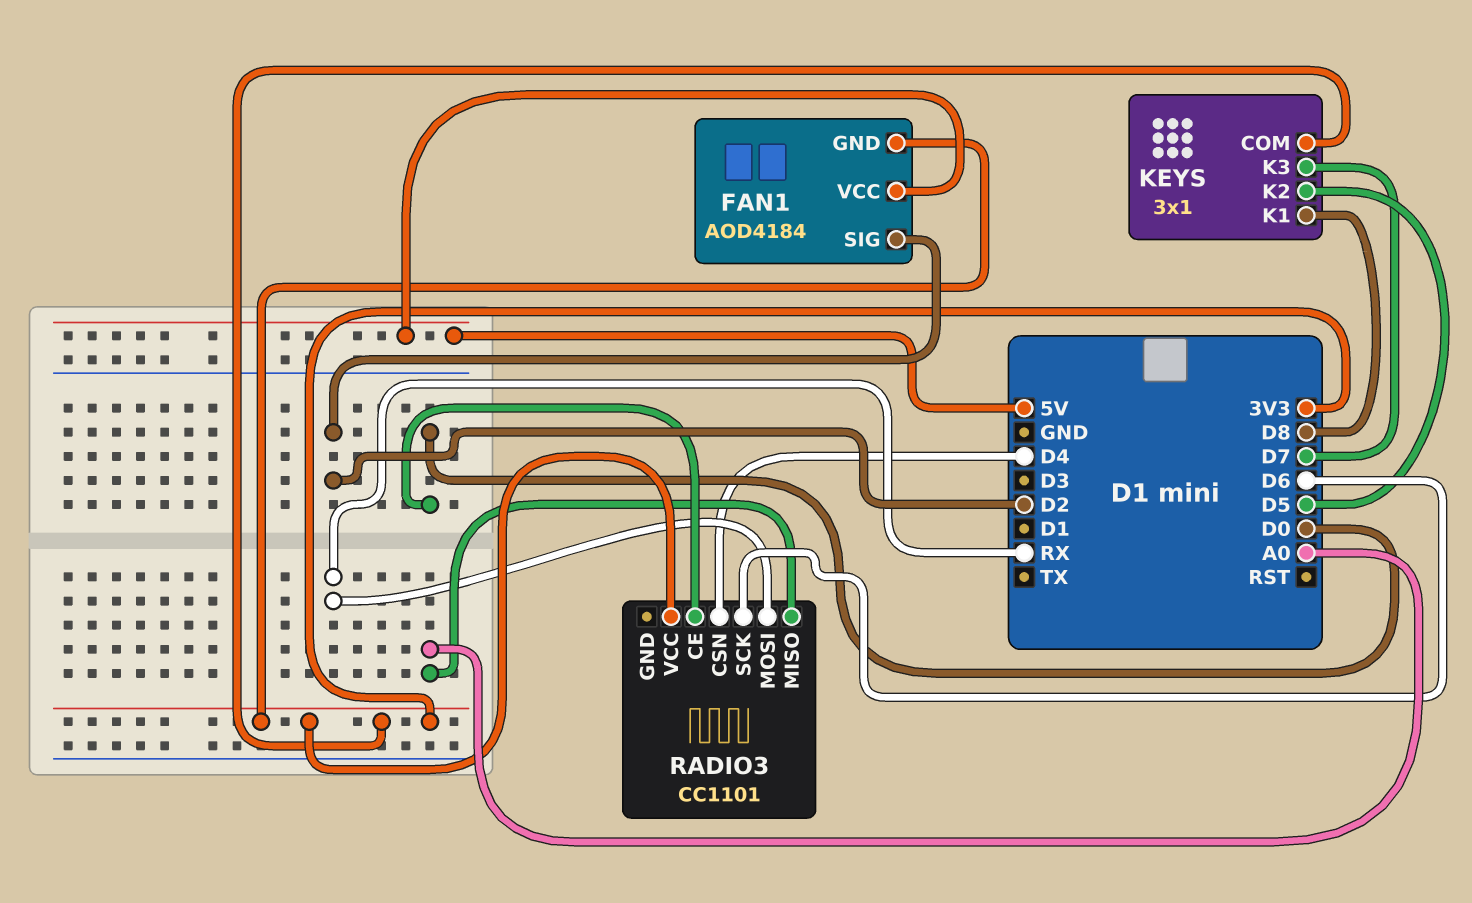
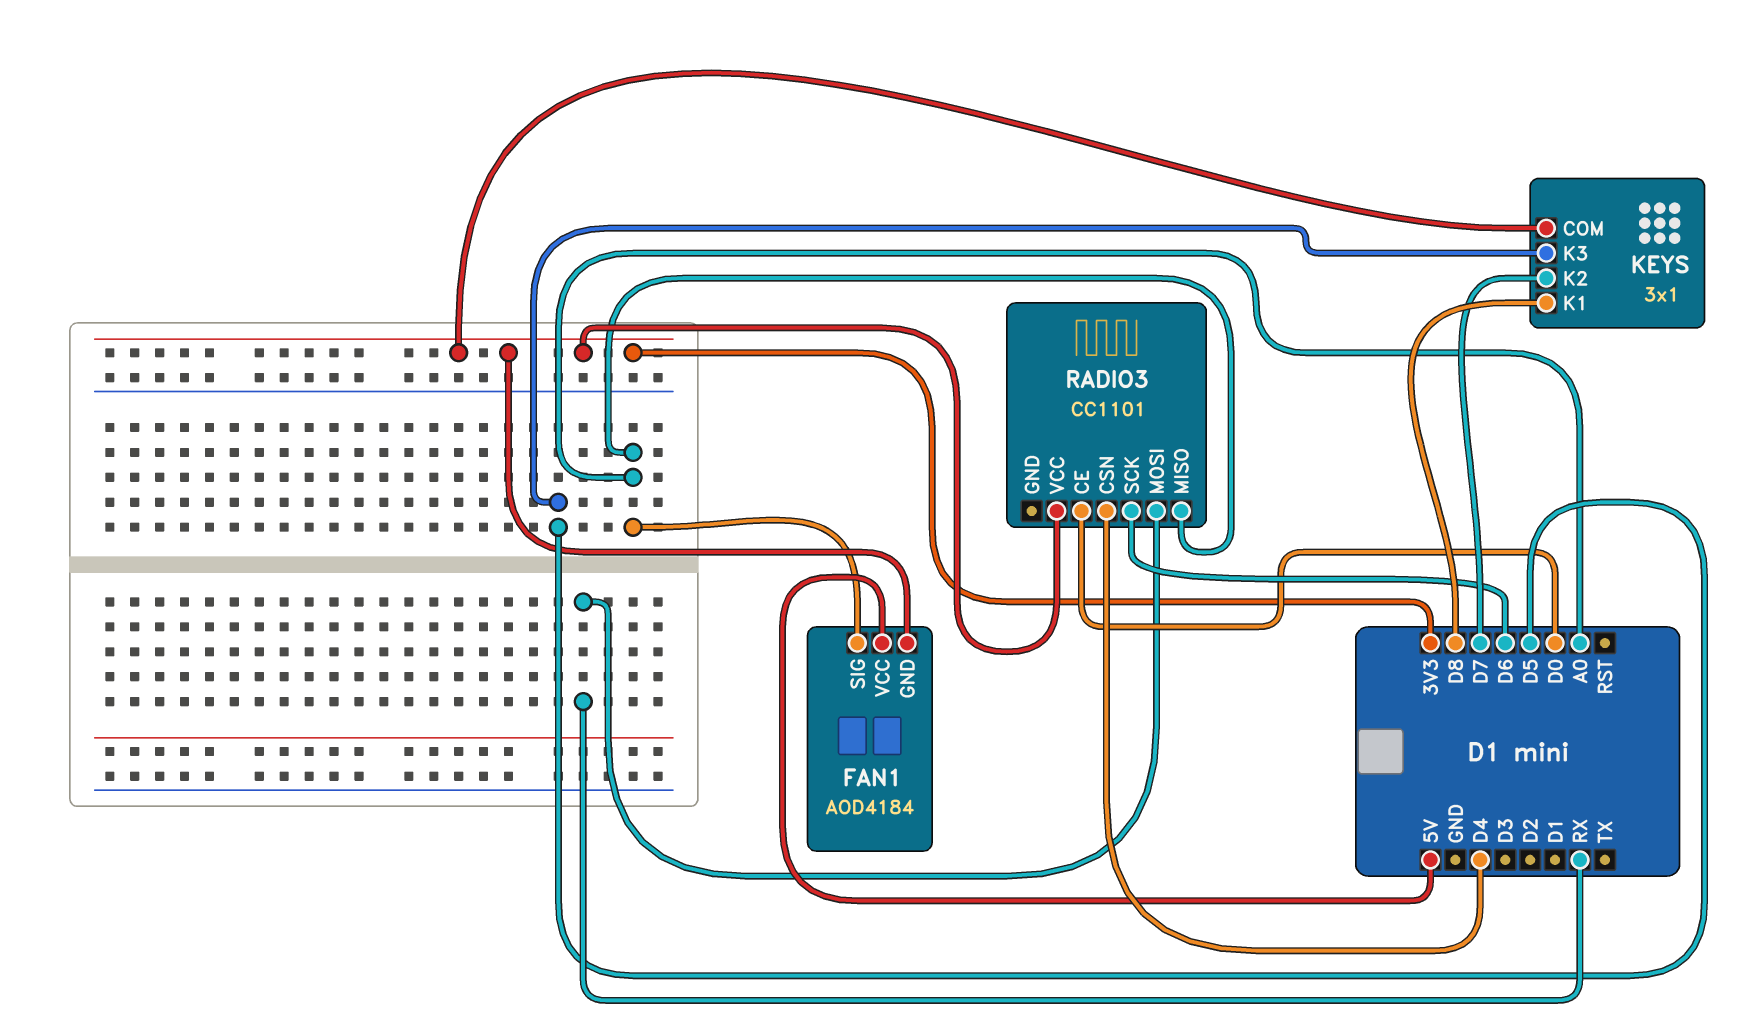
FAN1 pin SIG: D2 -> A0
KEYS pin K2: D5 -> D7
KEYS pin K3: D7 -> D5

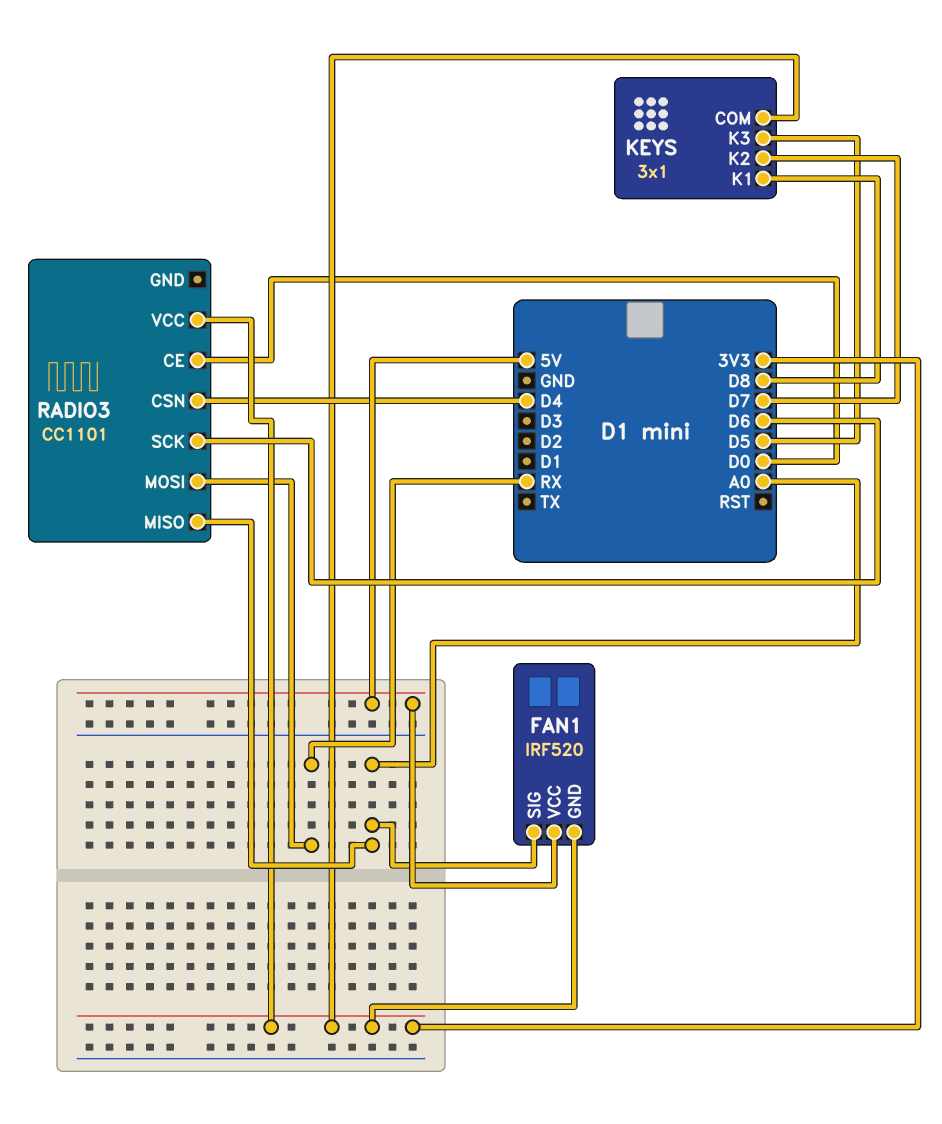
FAN1: AOD4184 -> IRF520

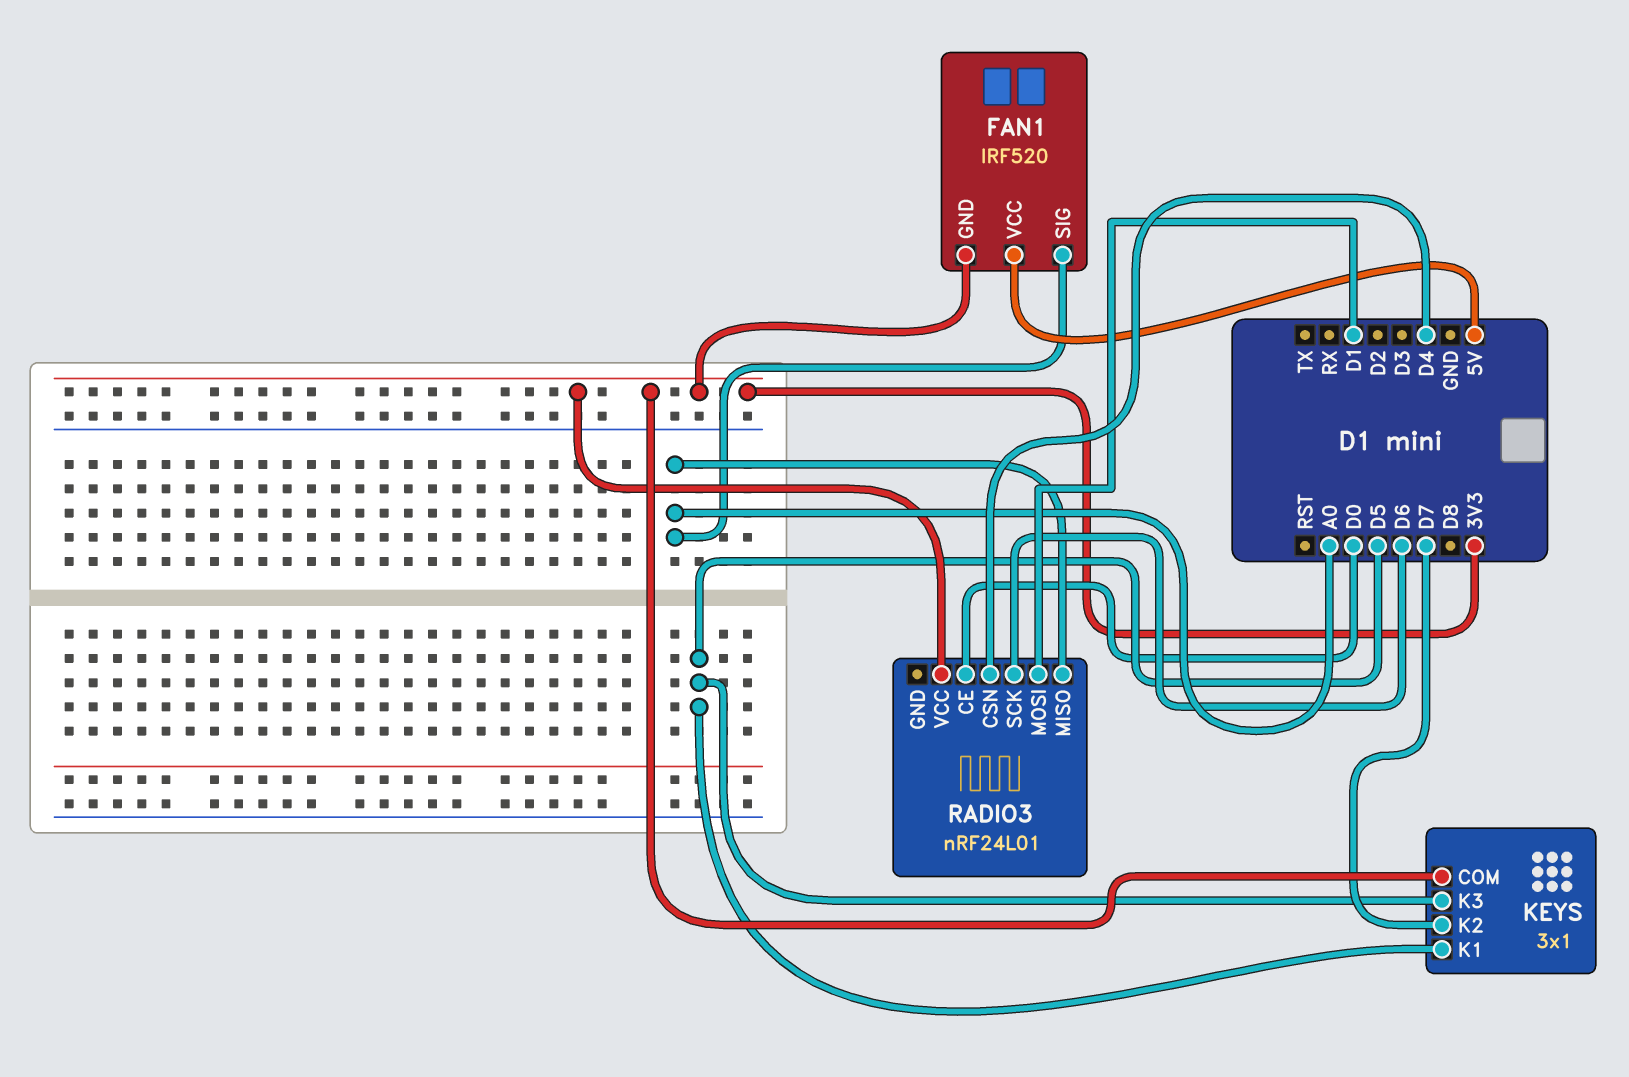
KEYS pin K1: D8 -> D5
RADIO3: CC1101 -> nRF24L01
RADIO3 pin MOSI: RX -> D1

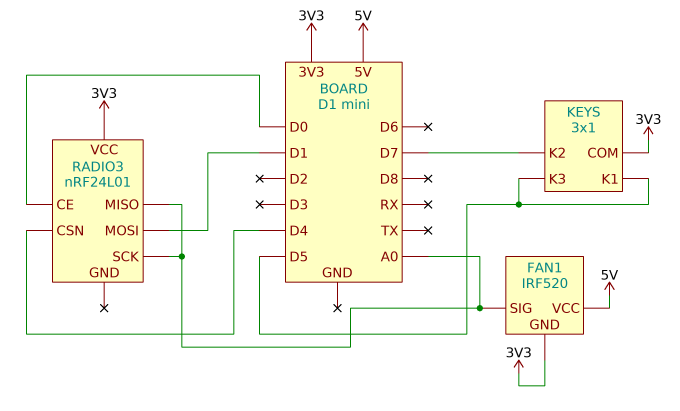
RADIO3 pin SCK: D6 -> A0

